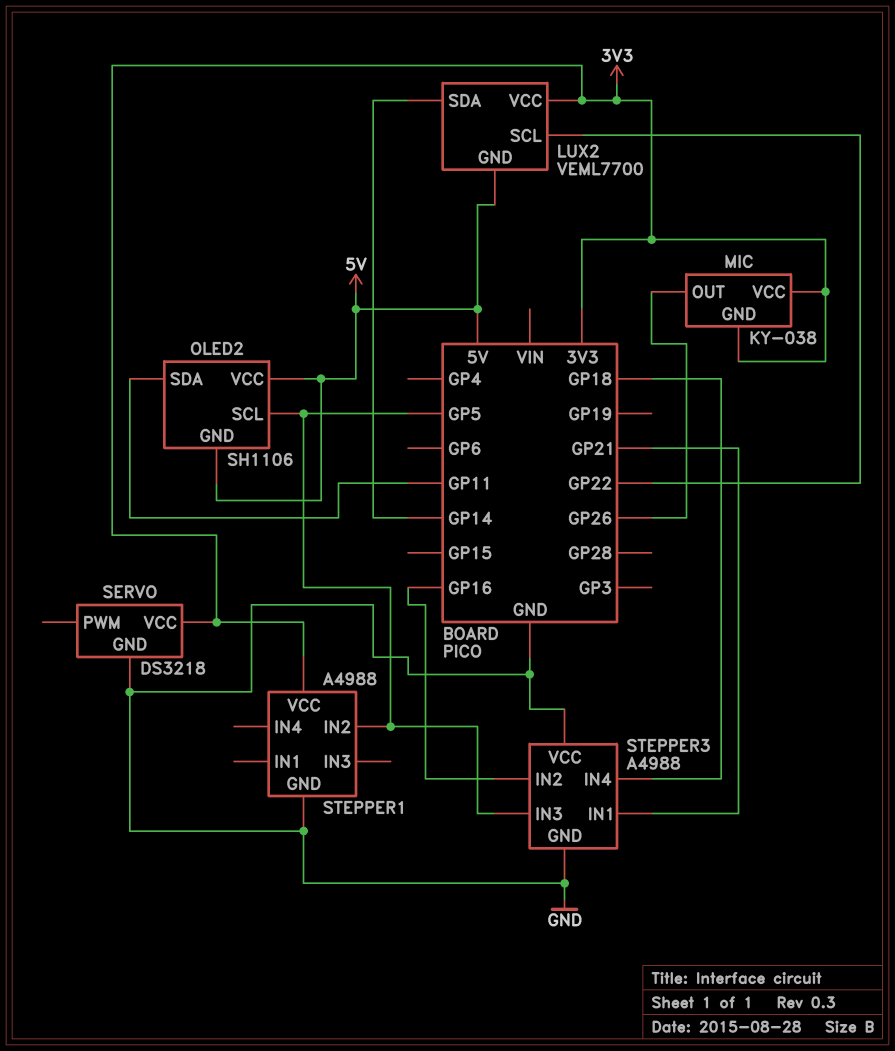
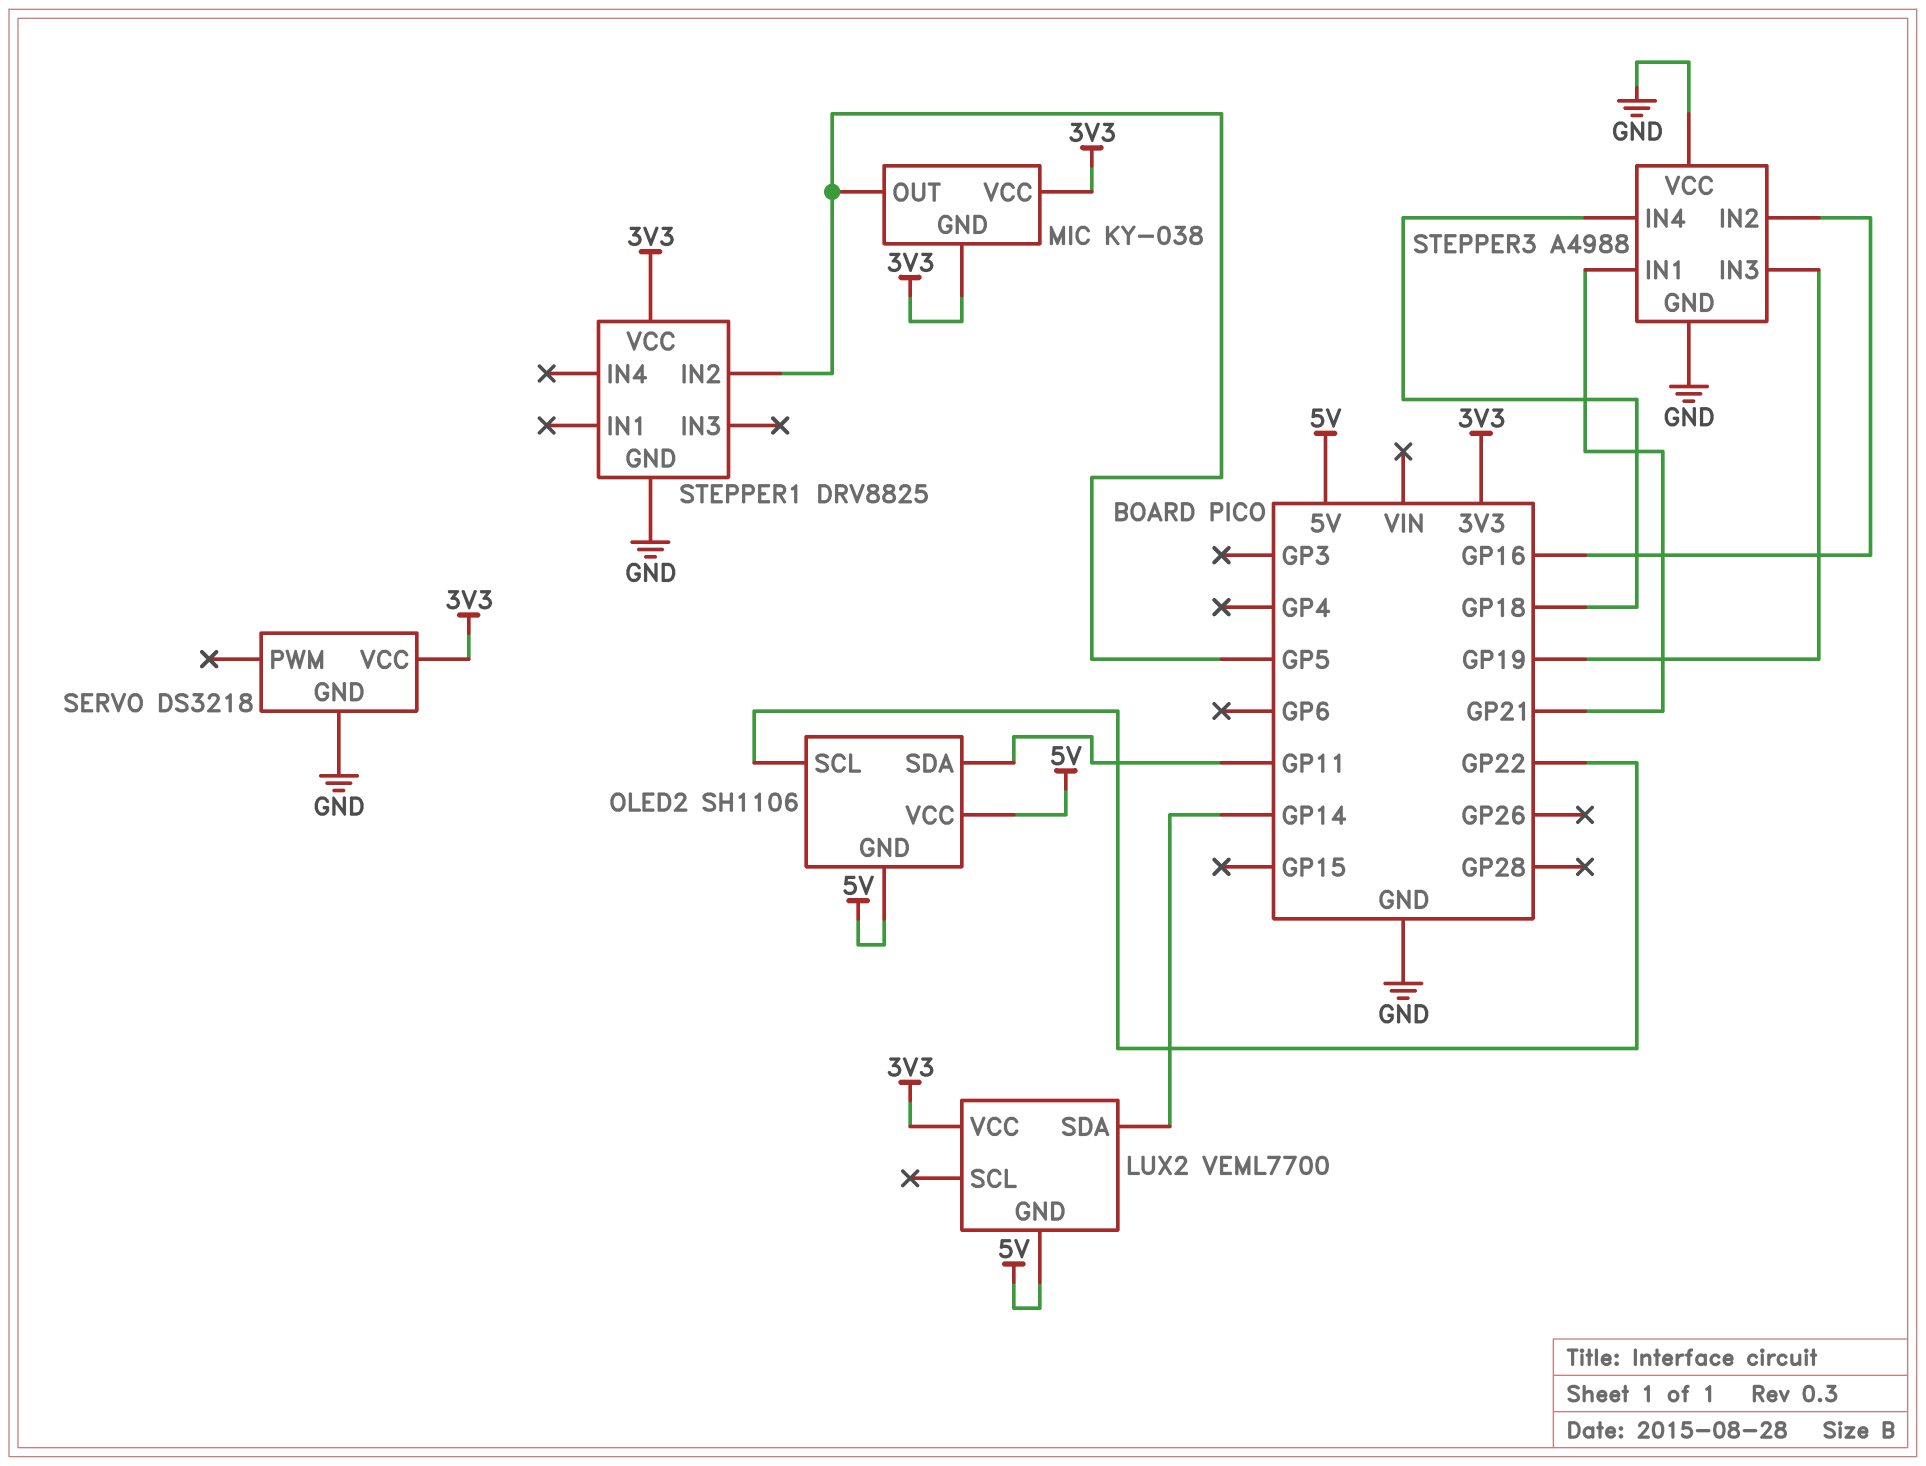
LUX2 pin SCL: GP22 -> none
MIC pin OUT: GP26 -> GP5
OLED2 pin SCL: GP5 -> GP22
STEPPER1: A4988 -> DRV8825
STEPPER3 pin IN3: GP5 -> GP19

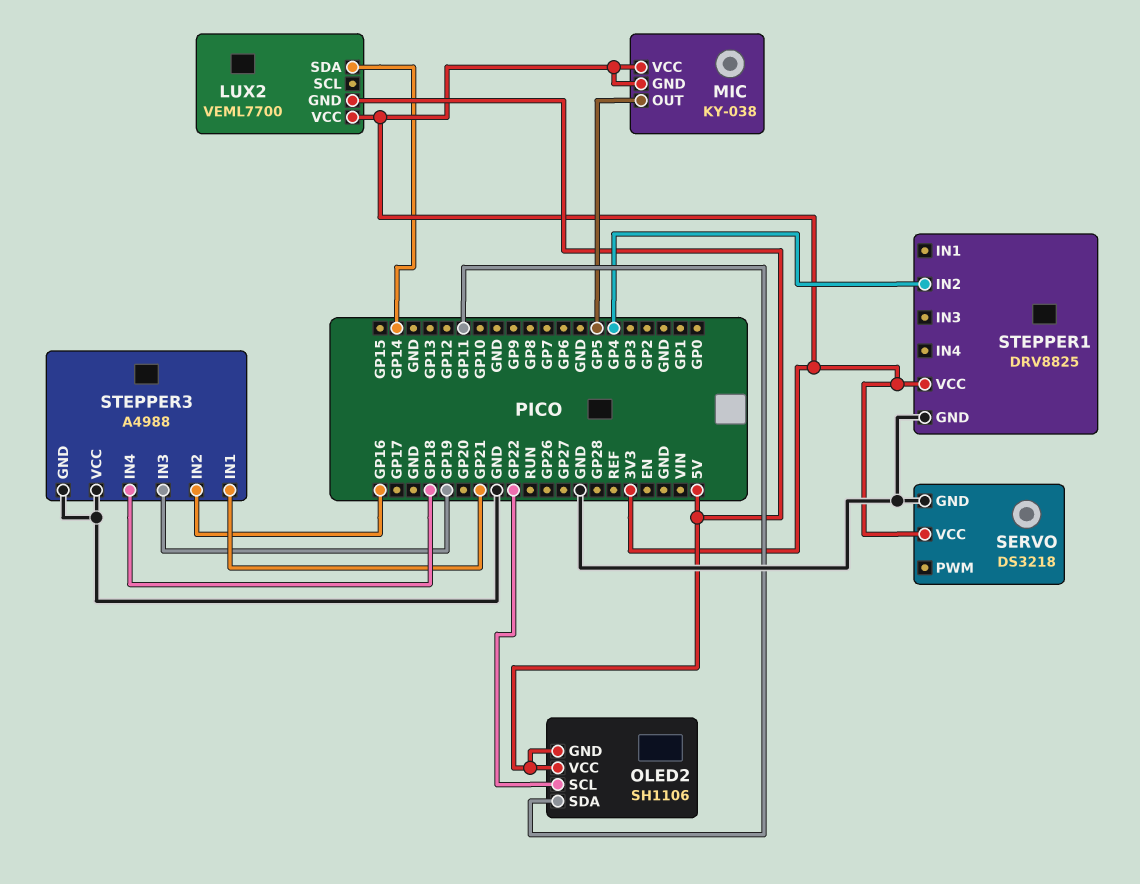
STEPPER1 pin IN2: GP5 -> GP4

